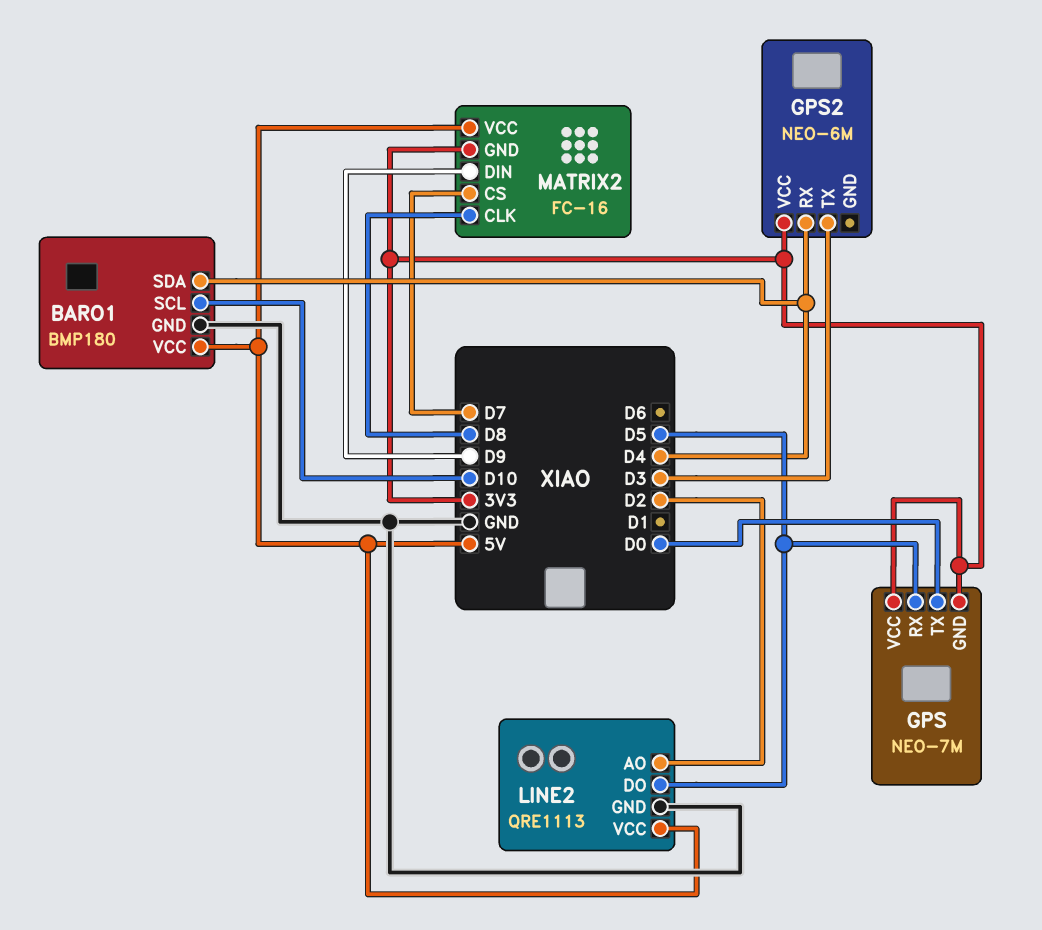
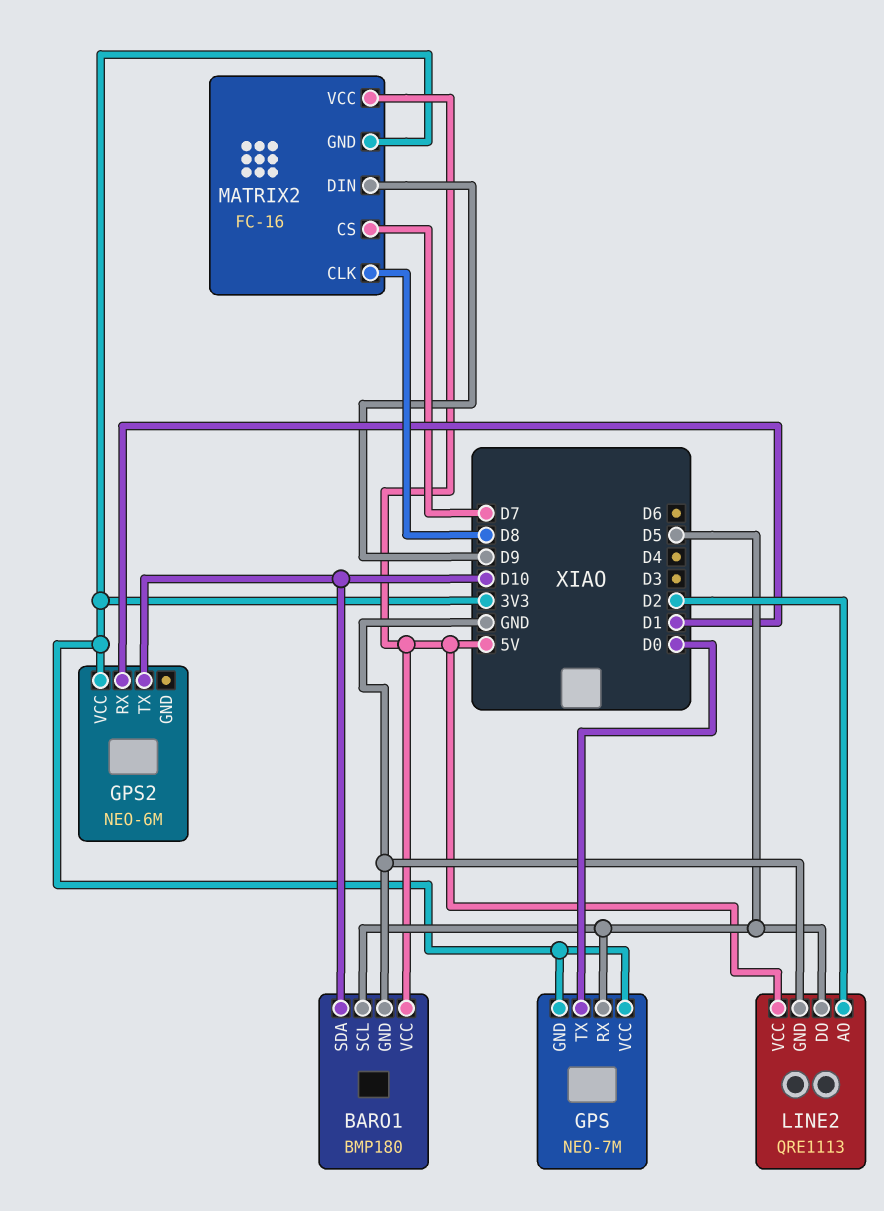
BARO1 pin SCL: D10 -> D5
BARO1 pin SDA: D4 -> D10
GPS2 pin RX: D4 -> D1
GPS2 pin TX: D3 -> D10

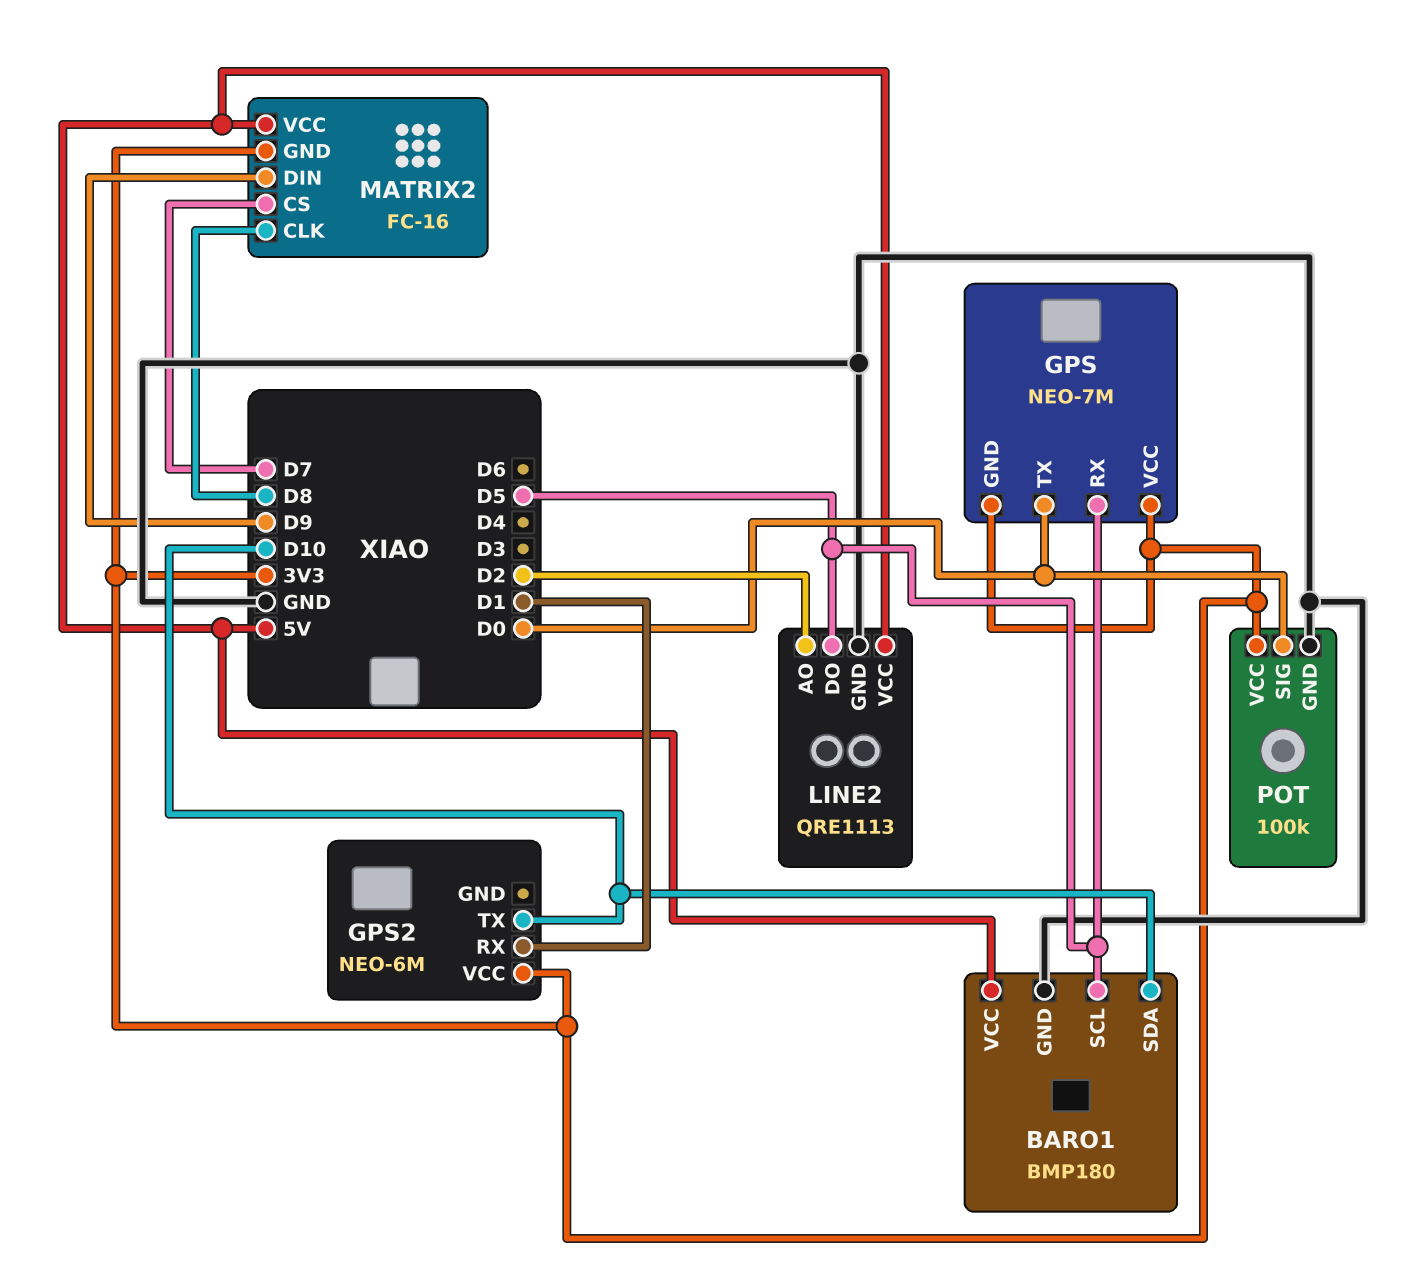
POT: none -> 100k
POT pin GND: none -> GND
POT pin SIG: none -> D0
POT pin VCC: none -> 3V3

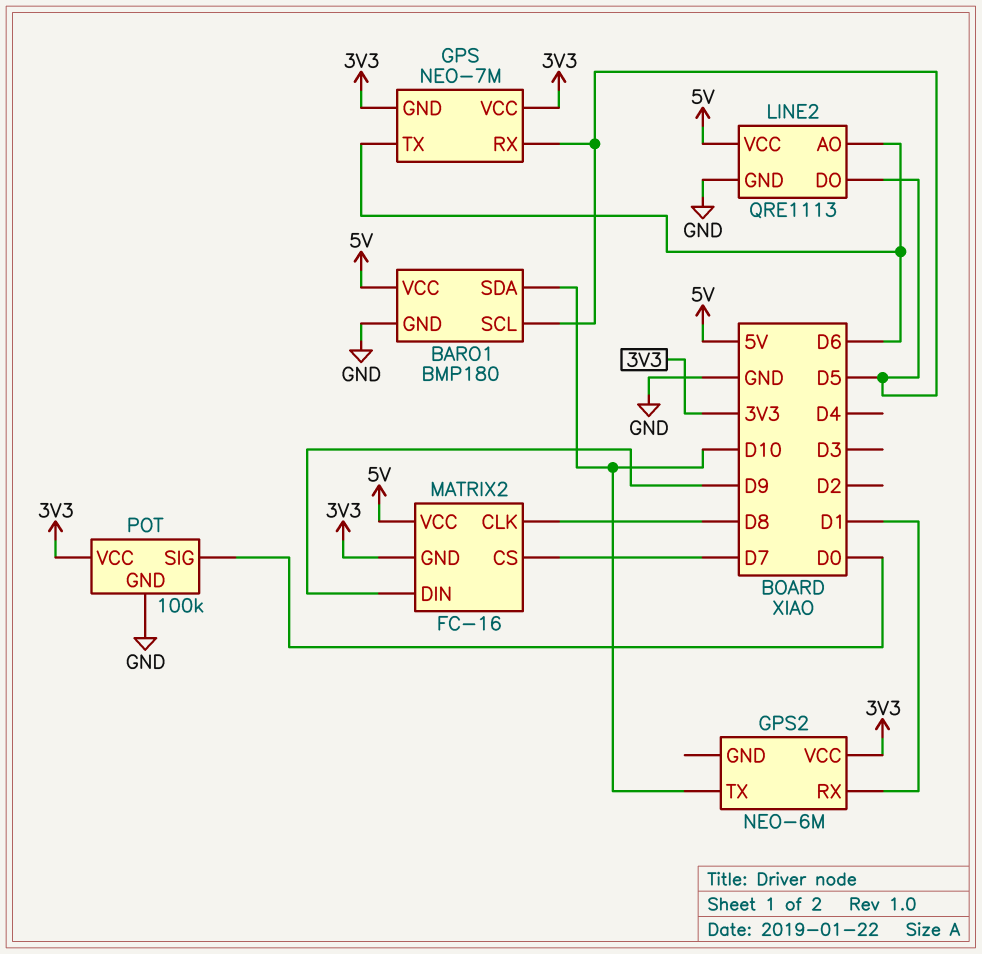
GPS pin TX: D0 -> D6
LINE2 pin AO: D2 -> D6

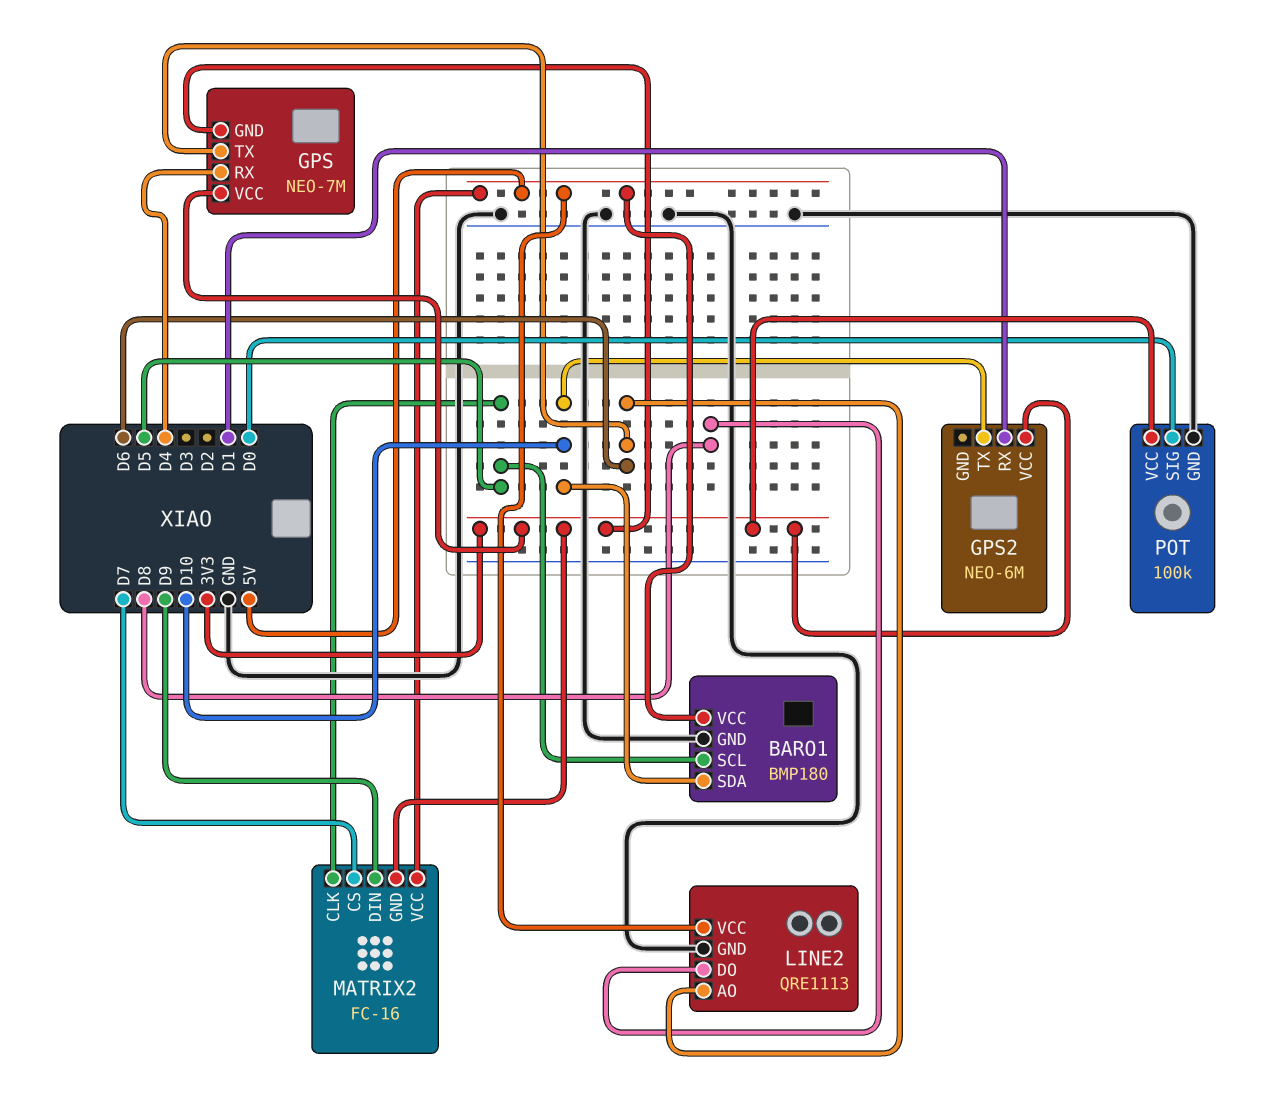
GPS pin RX: D5 -> D4
LINE2 pin DO: D5 -> D8
MATRIX2 pin CLK: D8 -> D5

